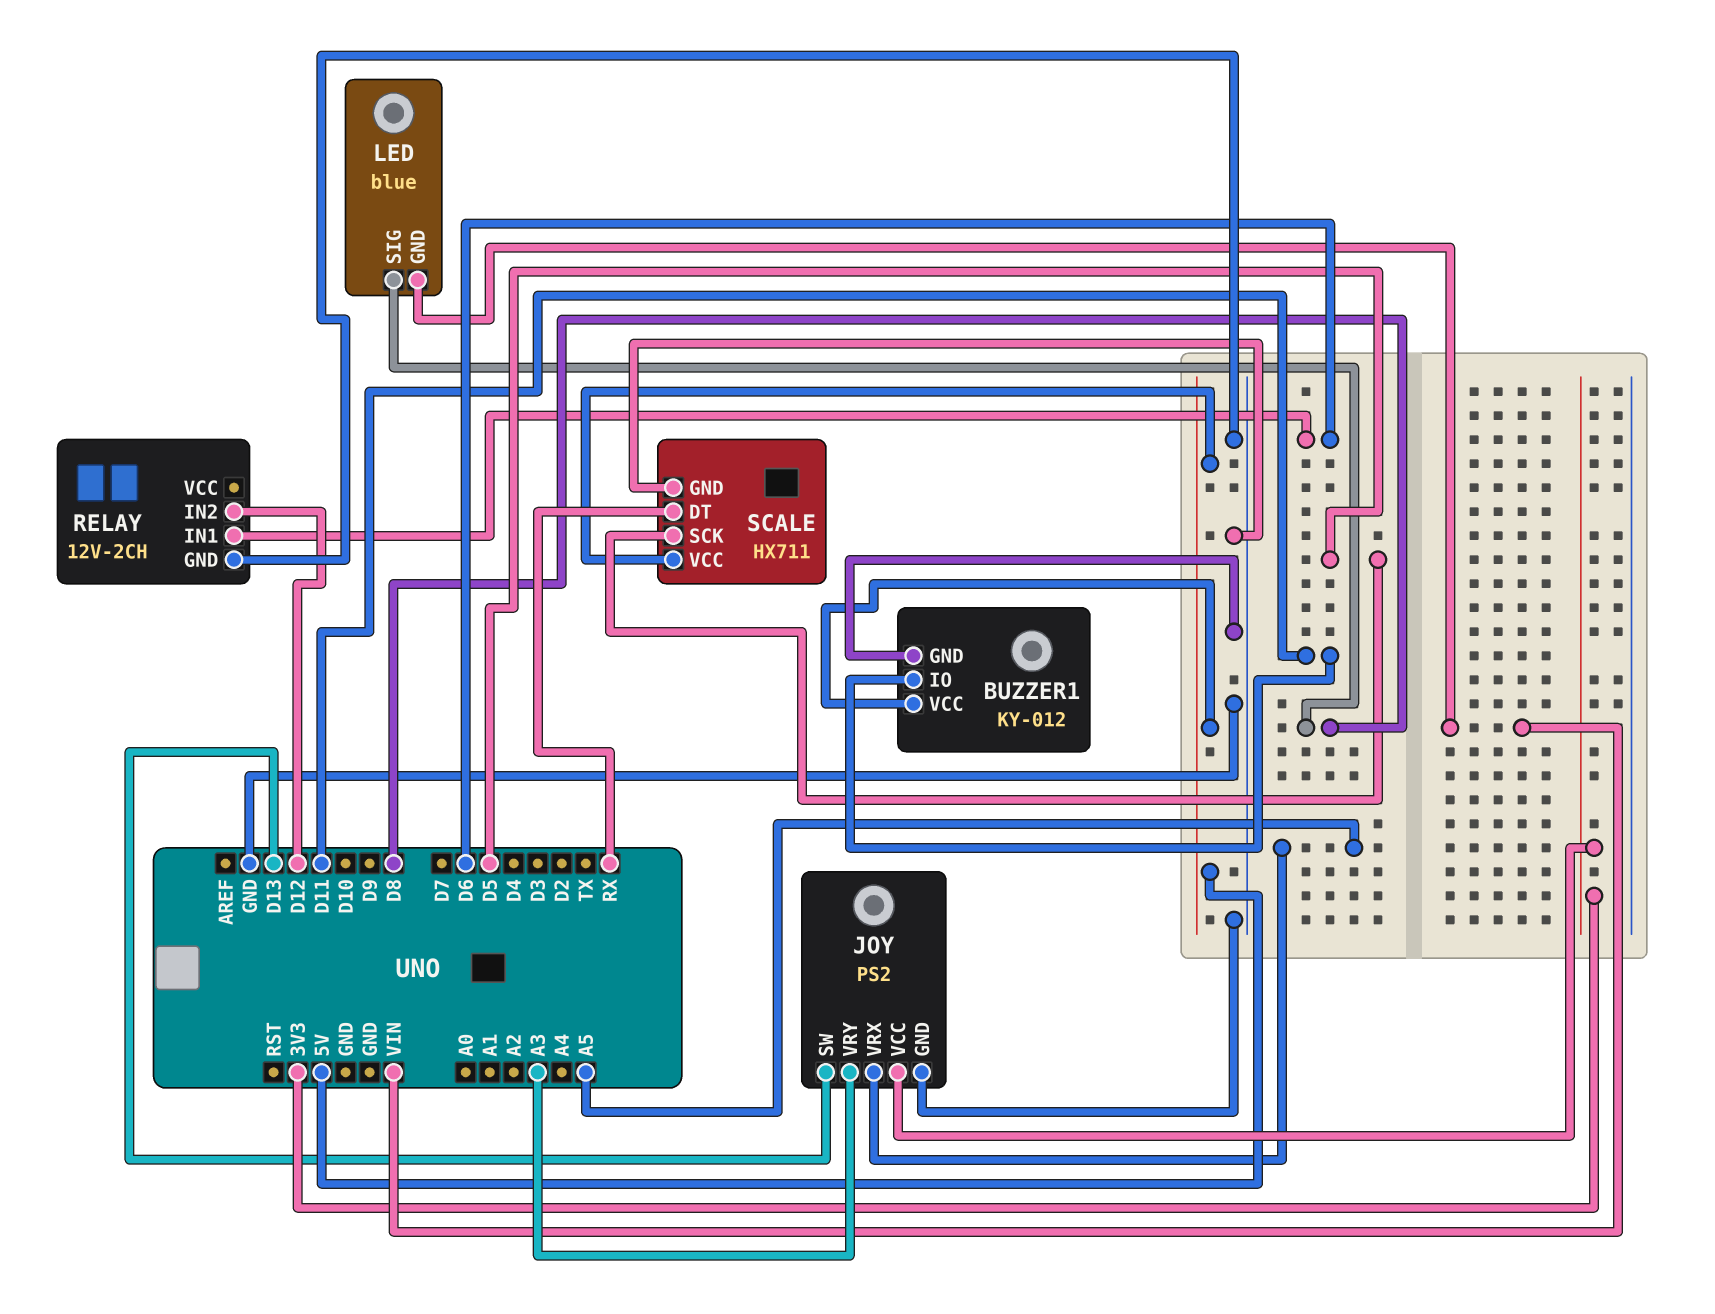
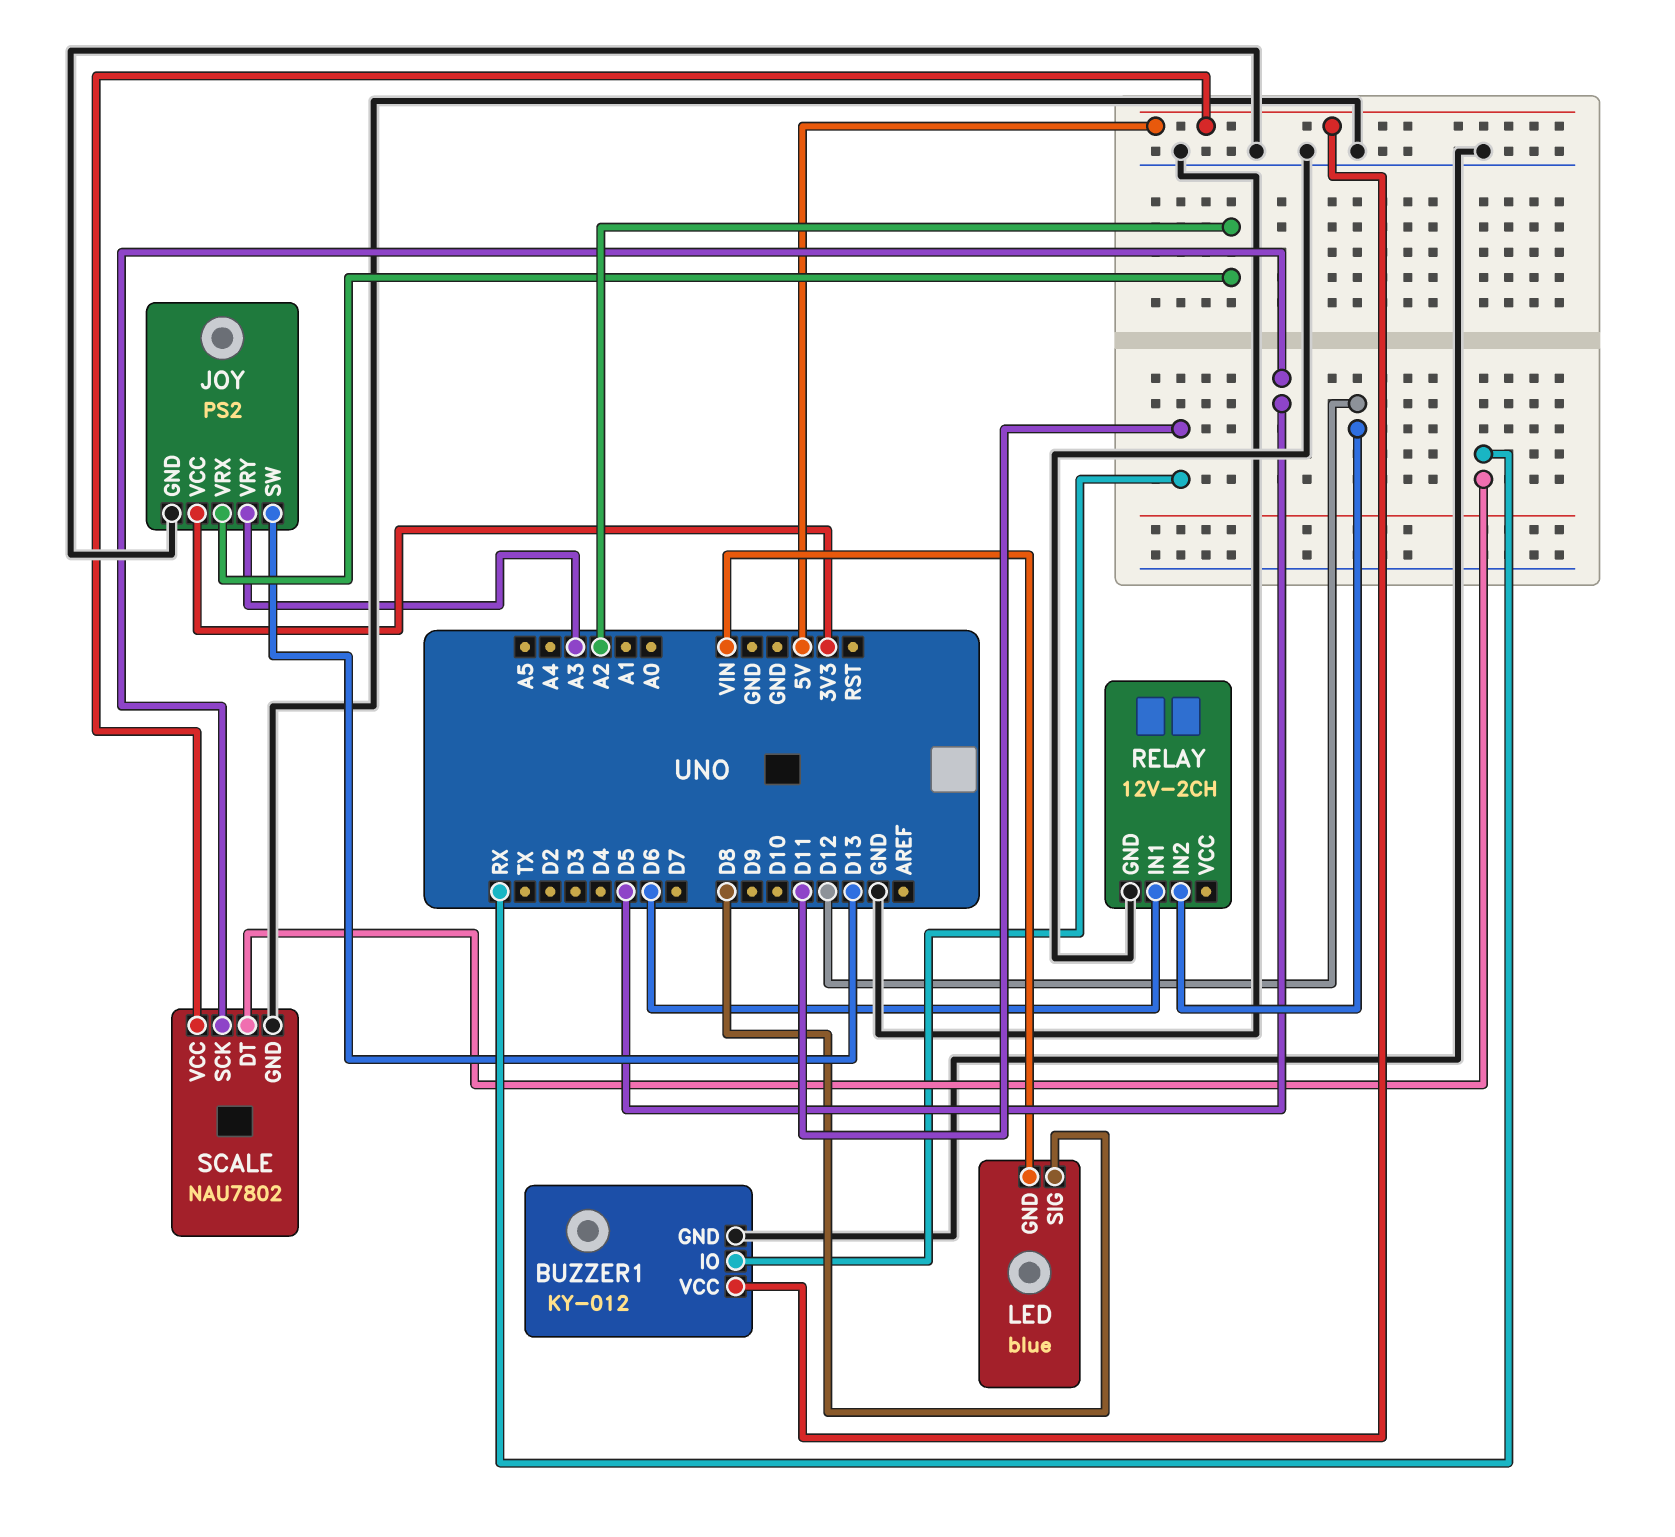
JOY pin VRX: A5 -> A2
SCALE: HX711 -> NAU7802

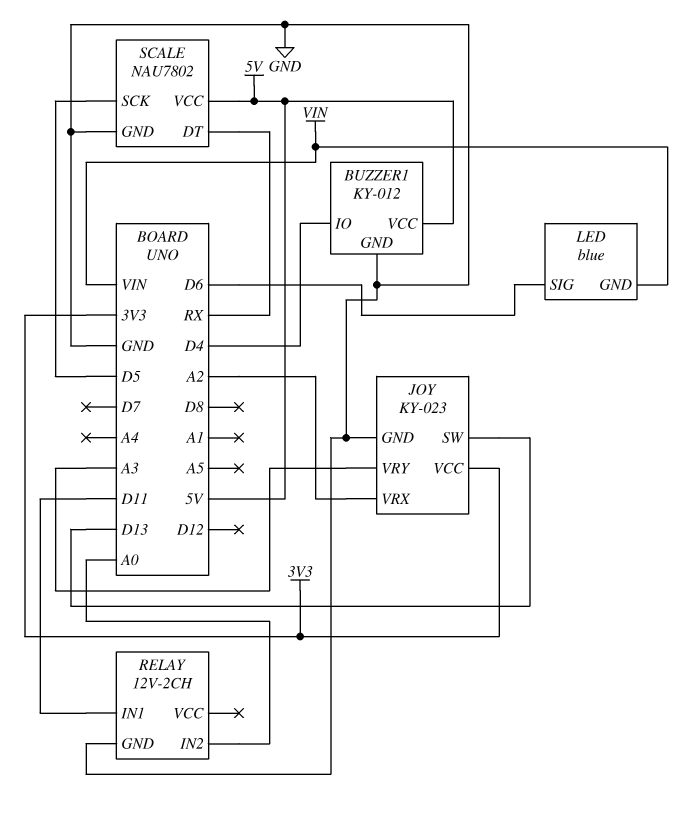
BUZZER1 pin IO: D11 -> D4
JOY: PS2 -> KY-023
LED pin SIG: D8 -> D6
RELAY pin IN1: D6 -> D11
RELAY pin IN2: D12 -> A0

